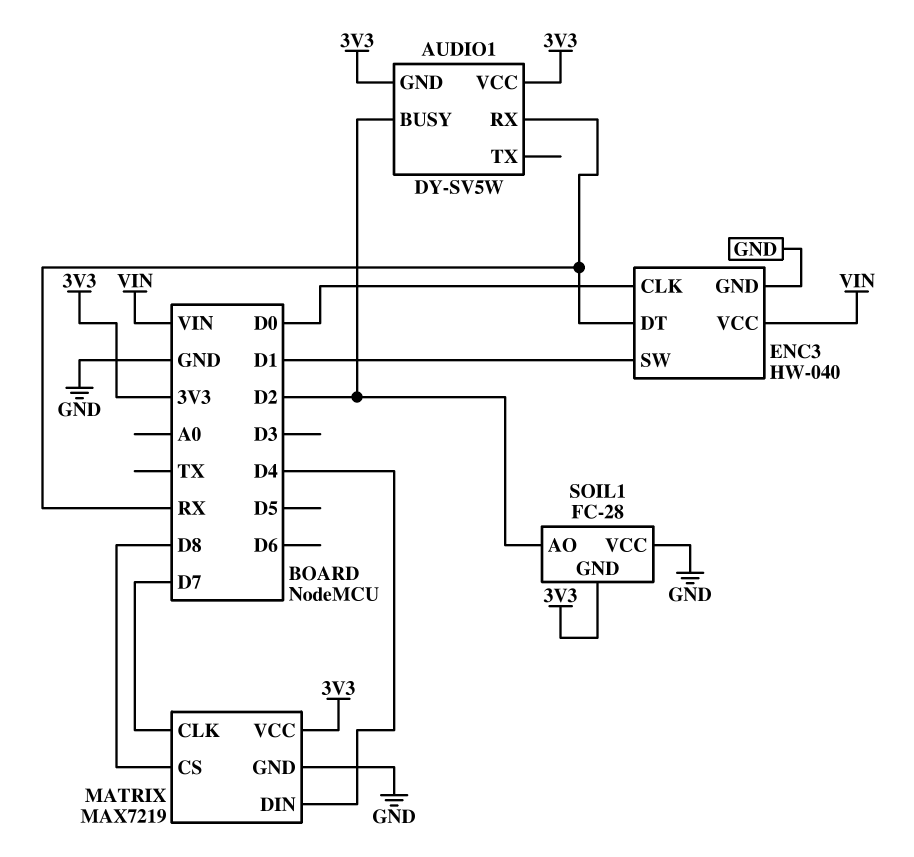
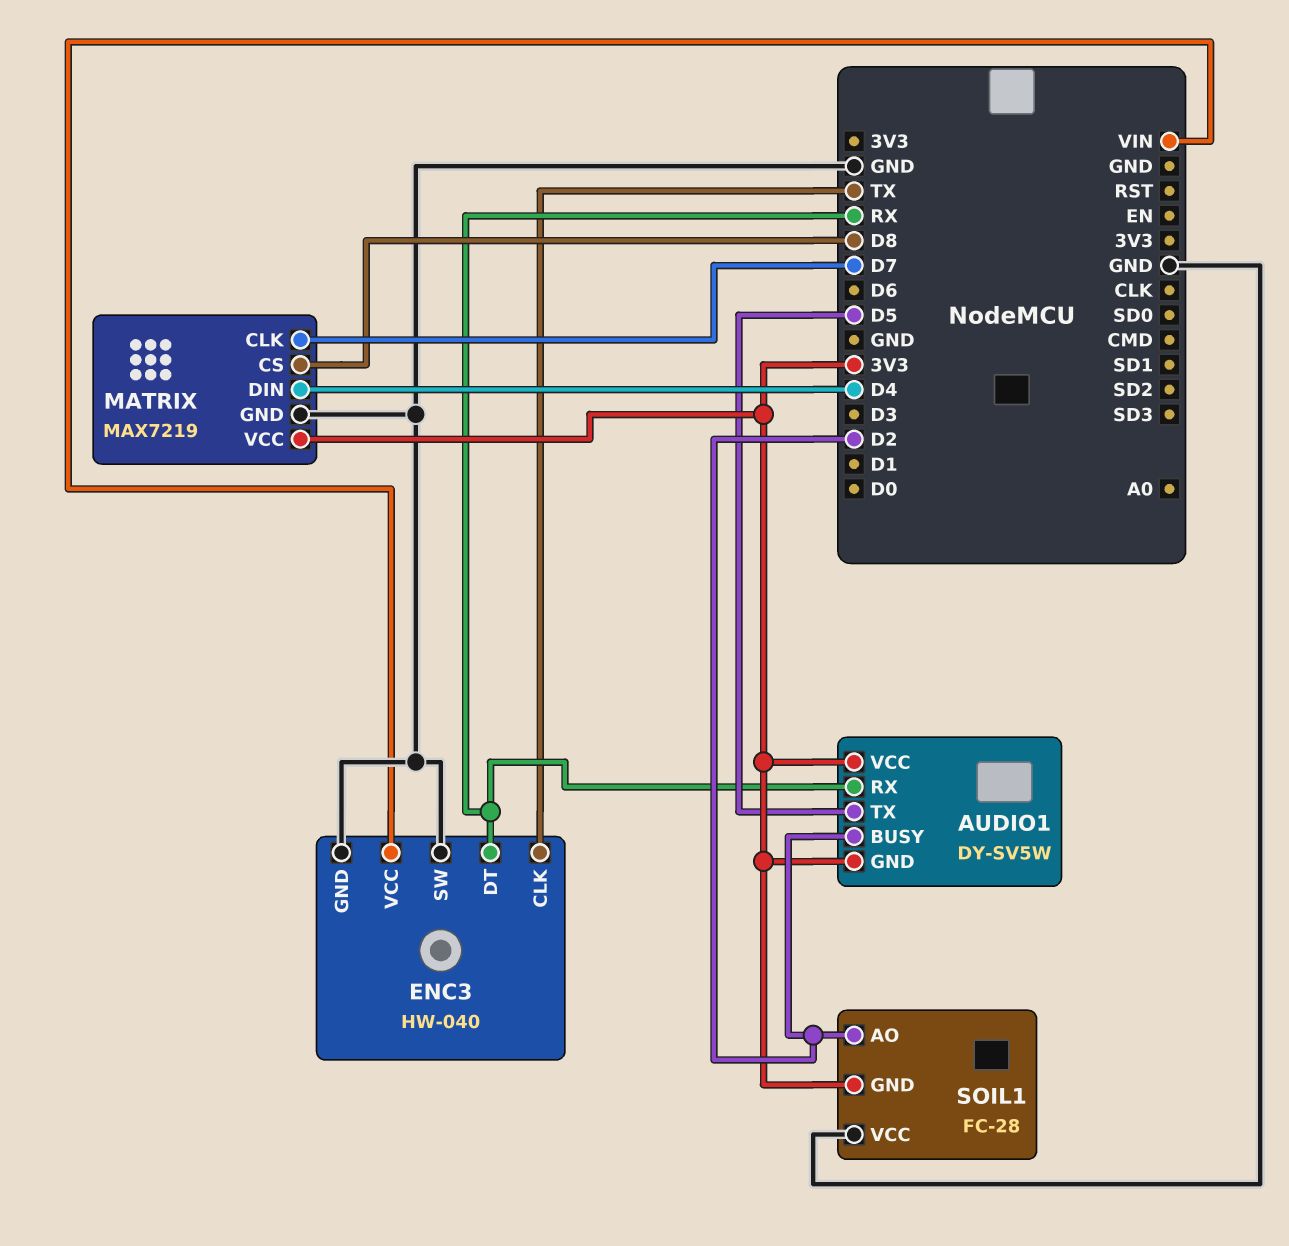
AUDIO1 pin TX: none -> D5
ENC3 pin CLK: D0 -> TX
ENC3 pin SW: D1 -> GND

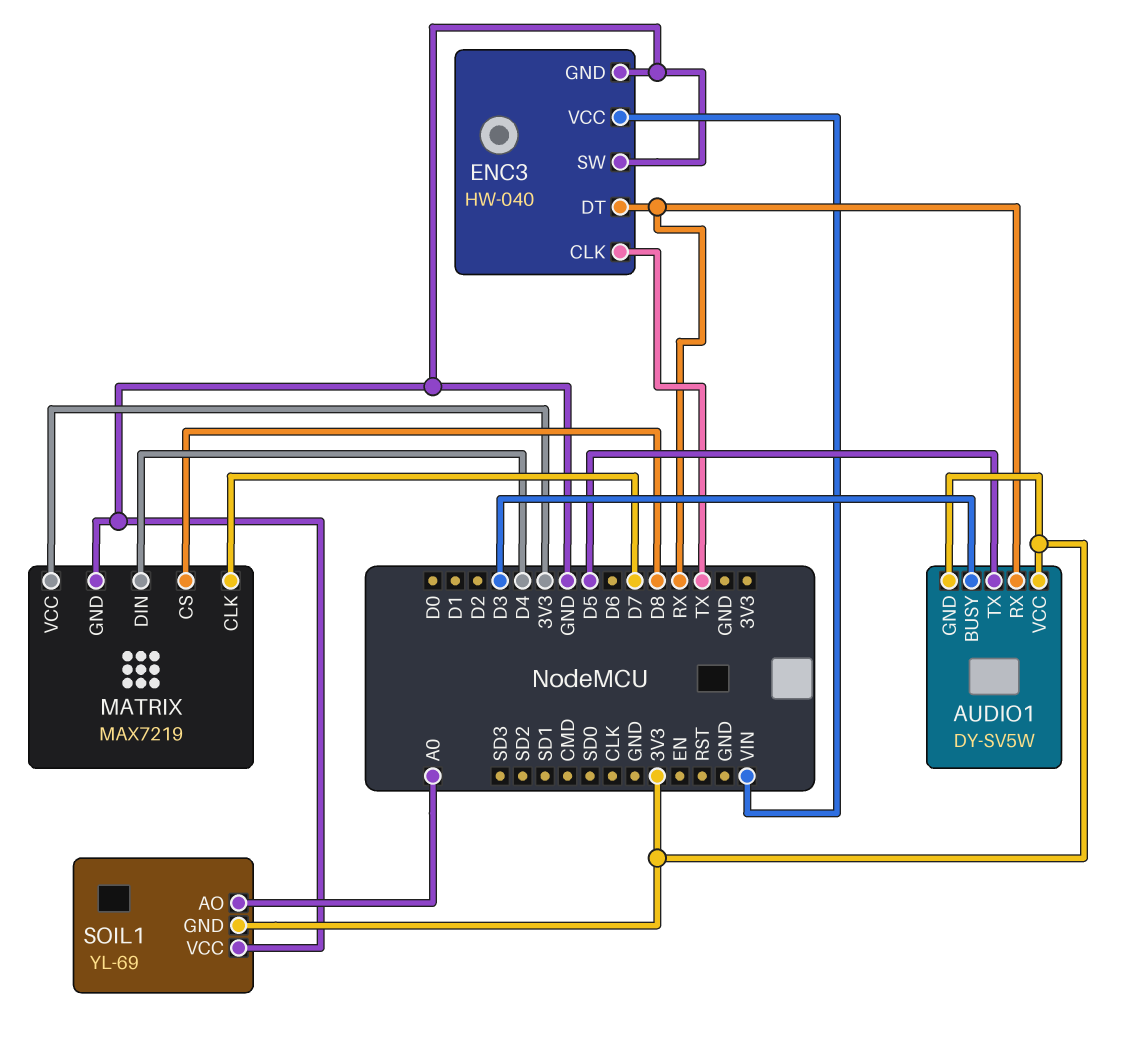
AUDIO1 pin BUSY: D2 -> D3
SOIL1: FC-28 -> YL-69
SOIL1 pin AO: D2 -> A0

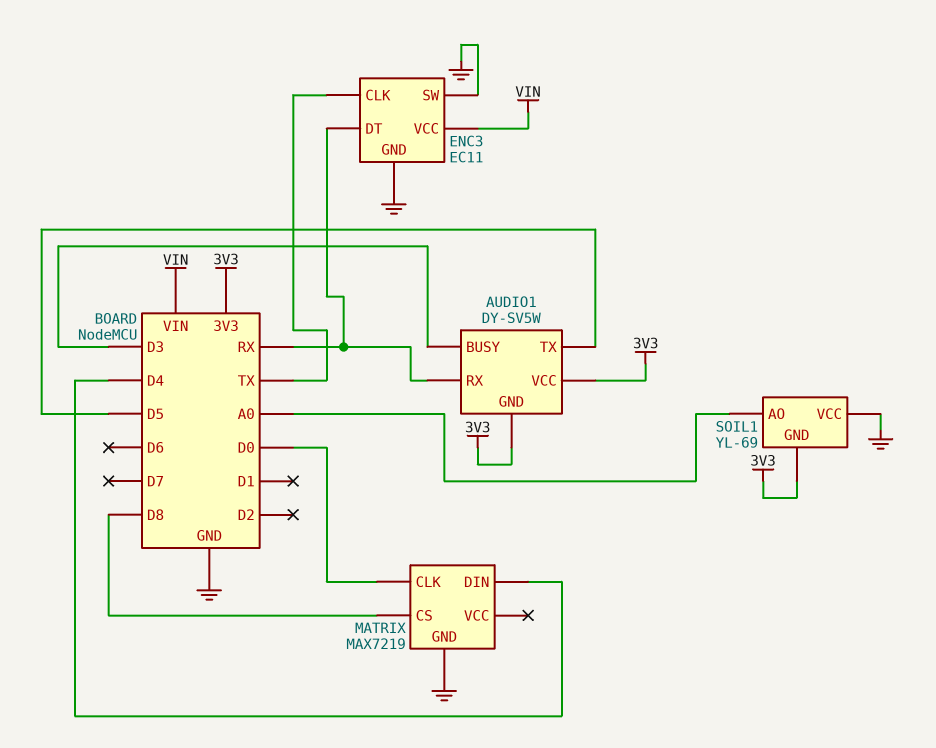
ENC3: HW-040 -> EC11
MATRIX pin CLK: D7 -> D0
MATRIX pin VCC: 3V3 -> none

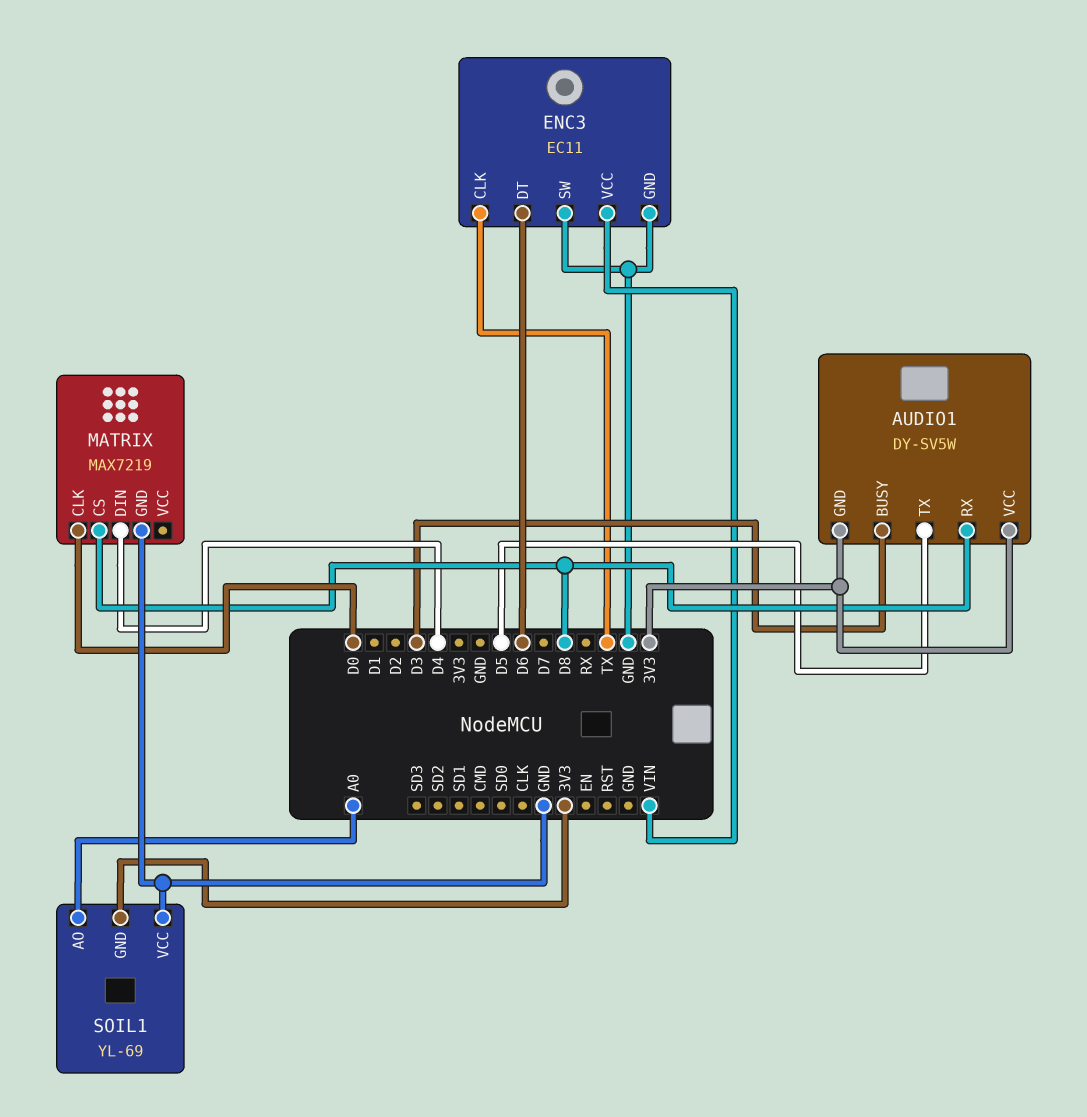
AUDIO1 pin RX: RX -> D8
ENC3 pin DT: RX -> D6

